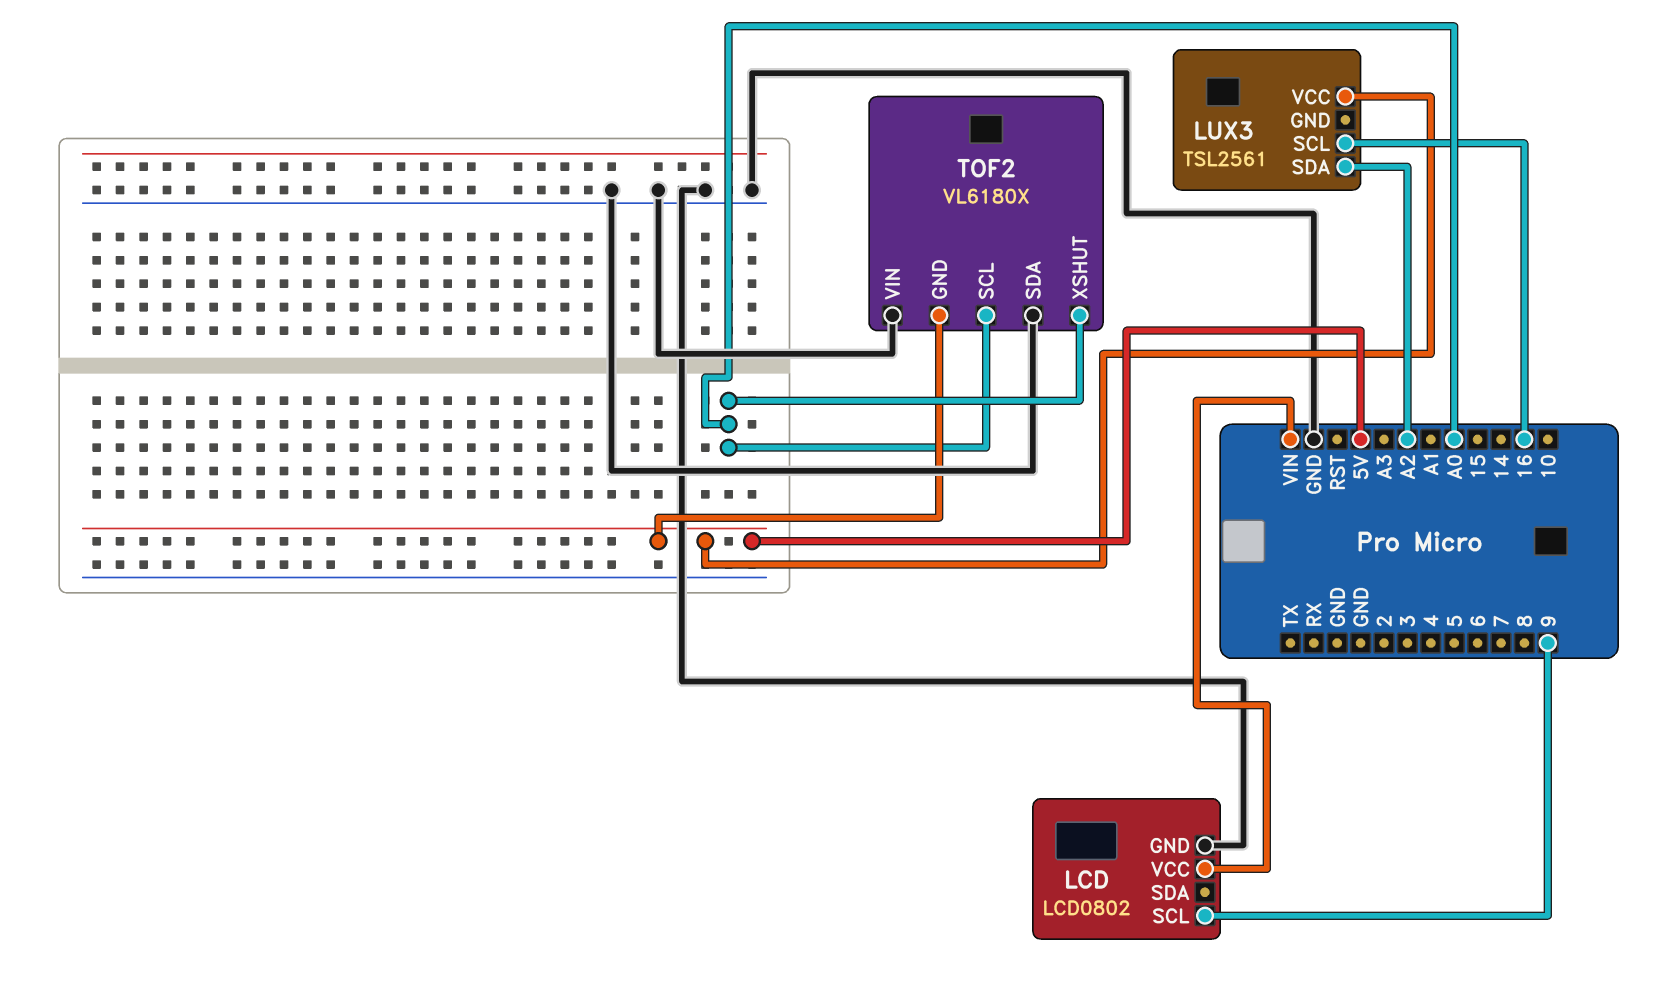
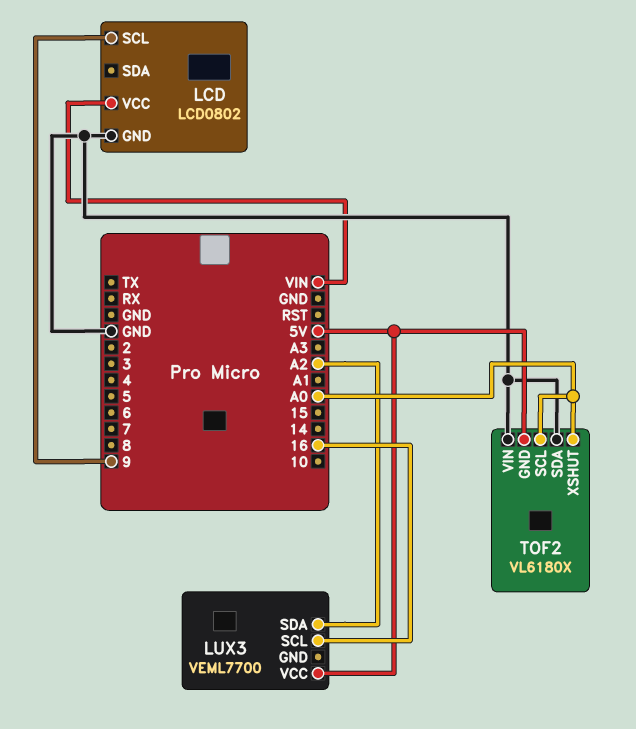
LUX3: TSL2561 -> VEML7700

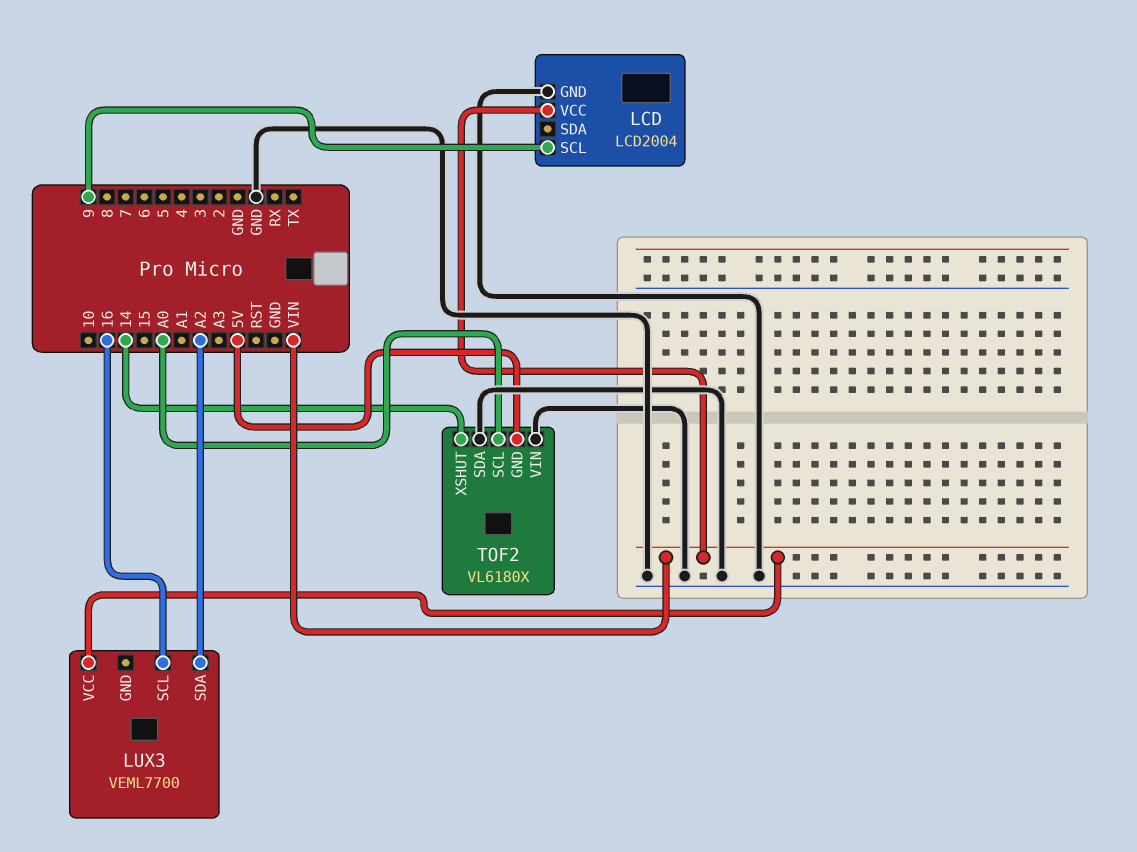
LCD: LCD0802 -> LCD2004
LUX3 pin VCC: 5V -> VIN
TOF2 pin XSHUT: A0 -> 14

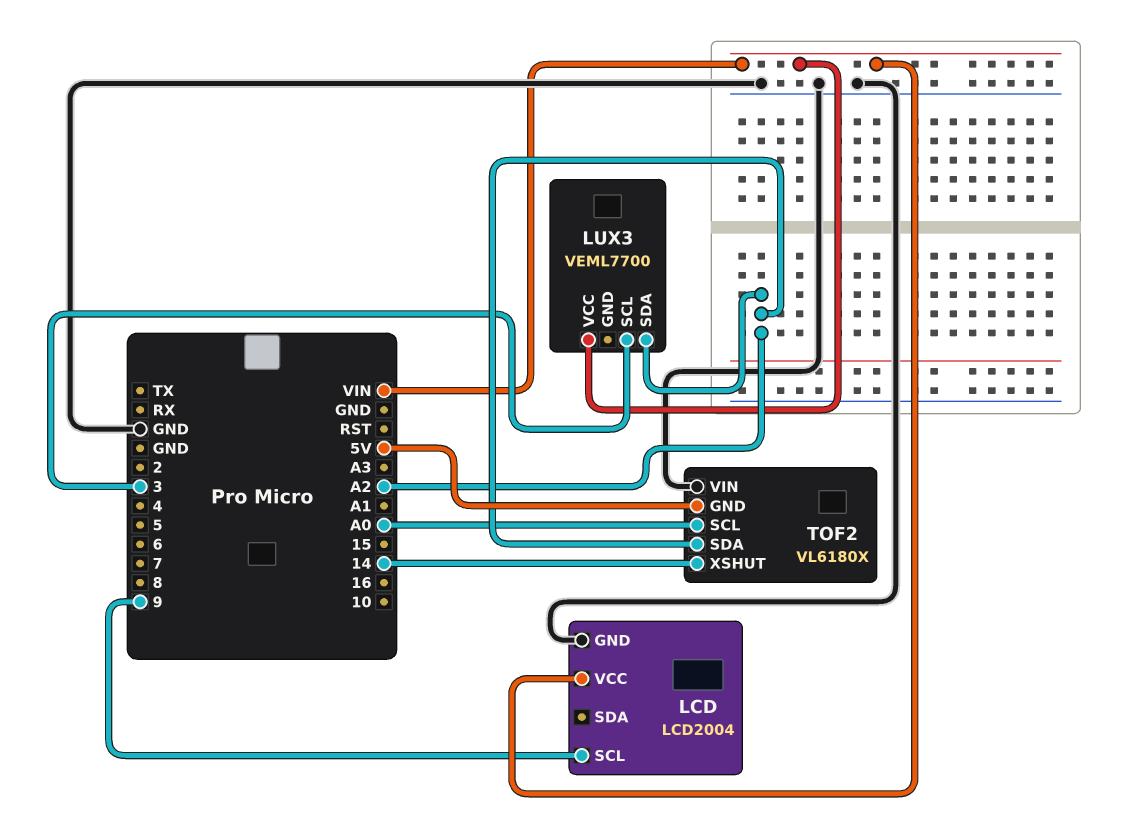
LUX3 pin SCL: 16 -> 3
TOF2 pin SDA: GND -> A2

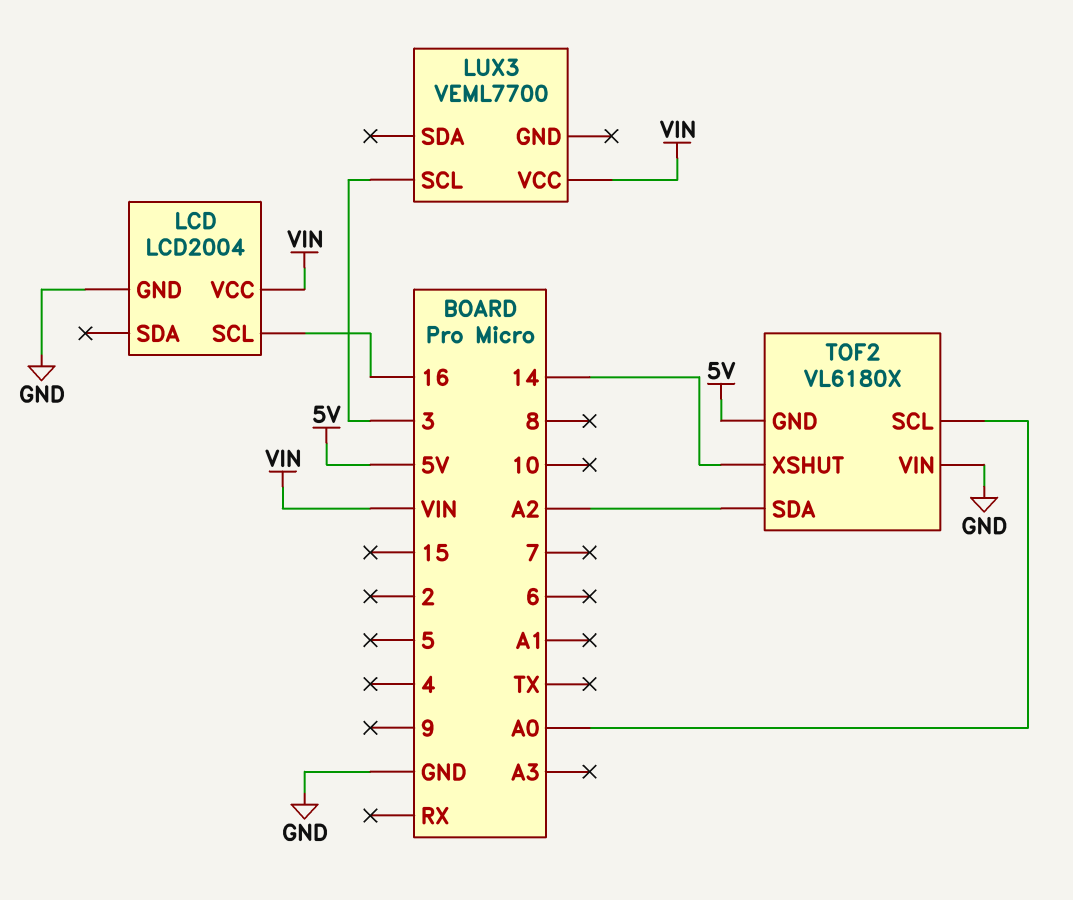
LCD pin SCL: 9 -> 16
LUX3 pin SDA: A2 -> none

